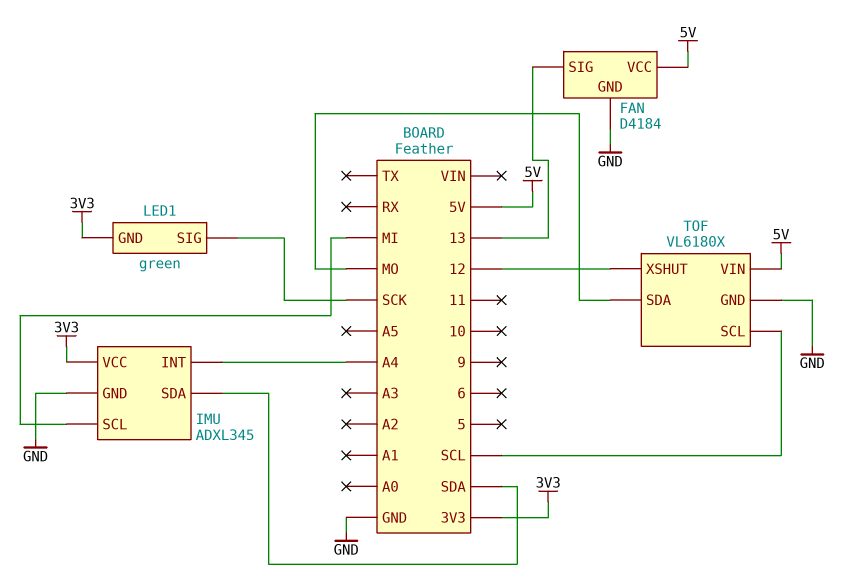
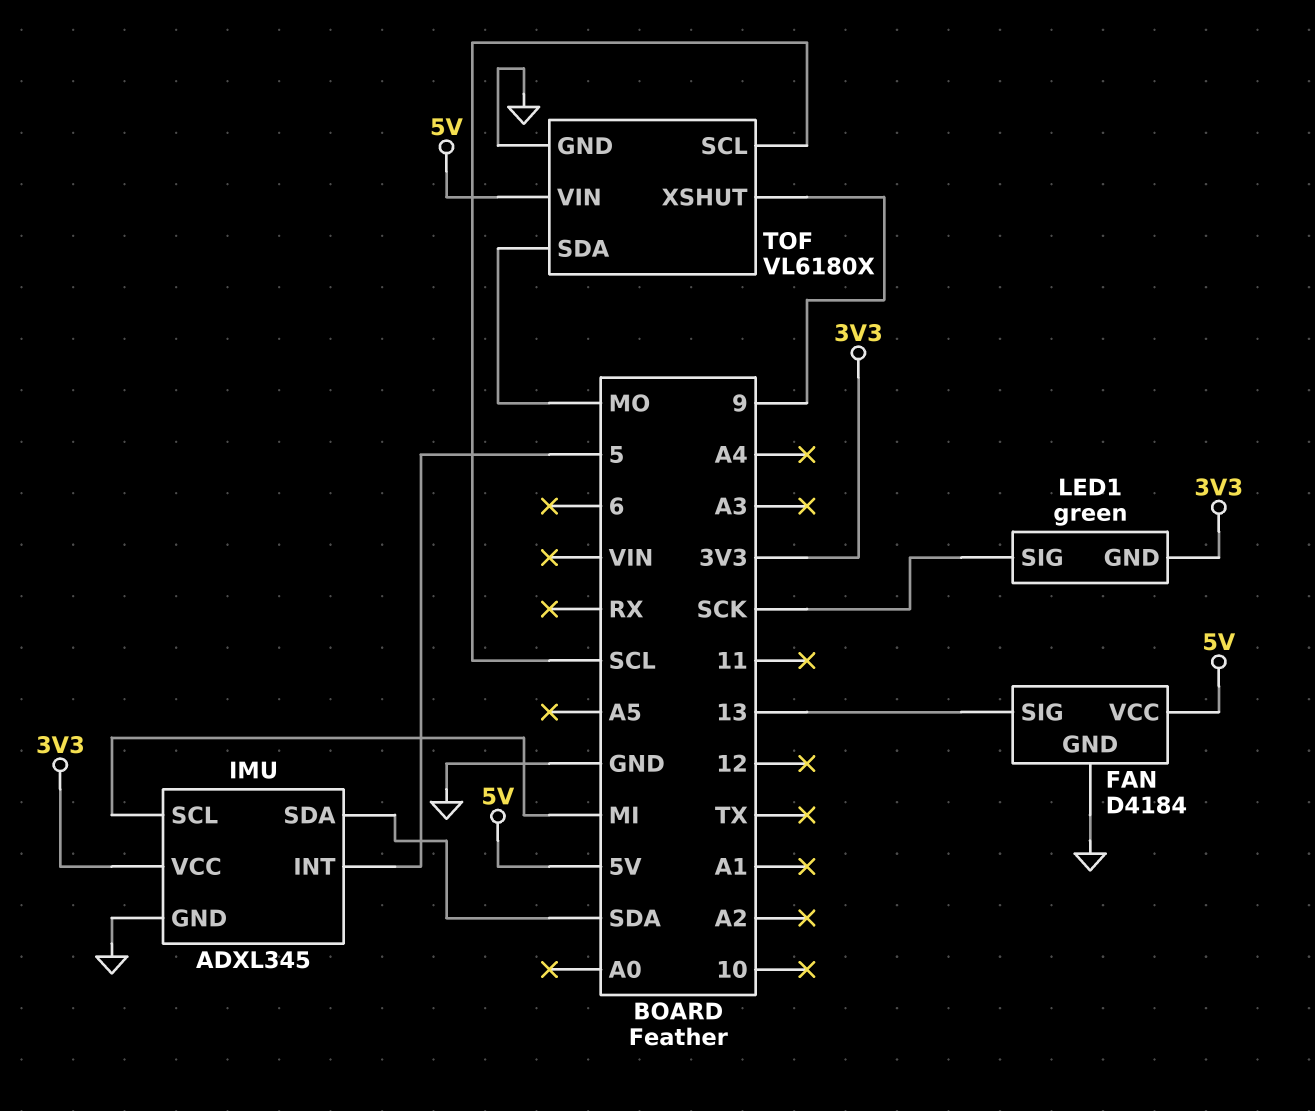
IMU pin INT: A4 -> 5
TOF pin XSHUT: 12 -> 9

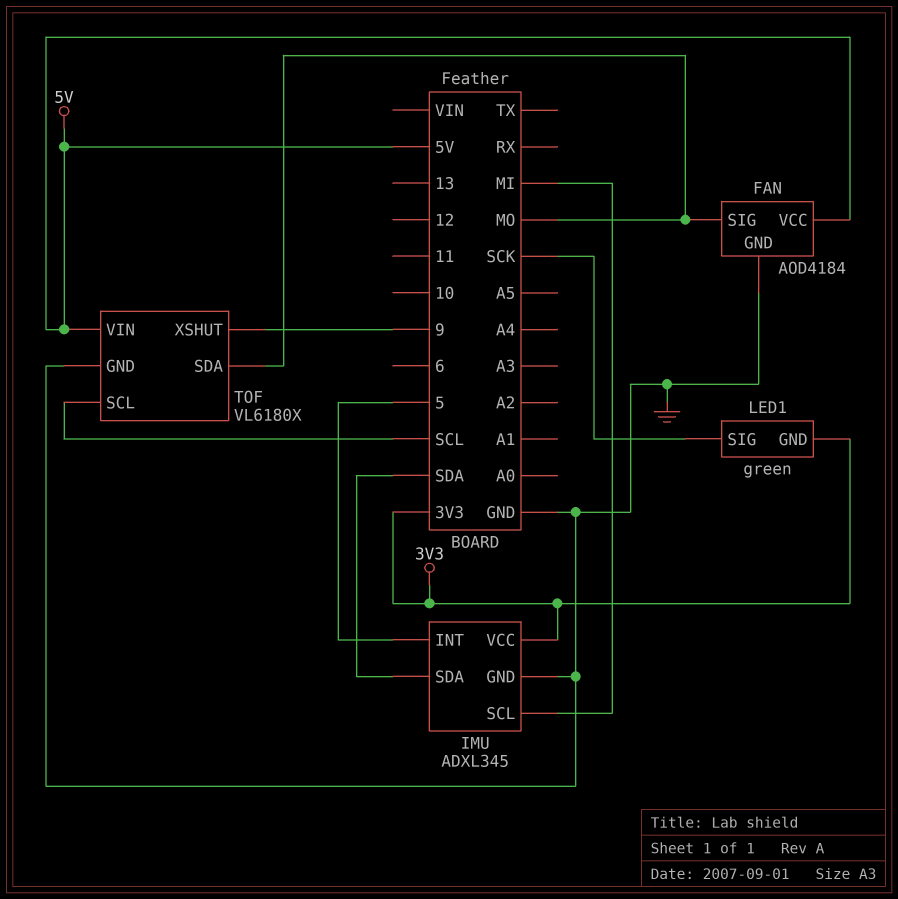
FAN: D4184 -> AOD4184
FAN pin SIG: 13 -> MO

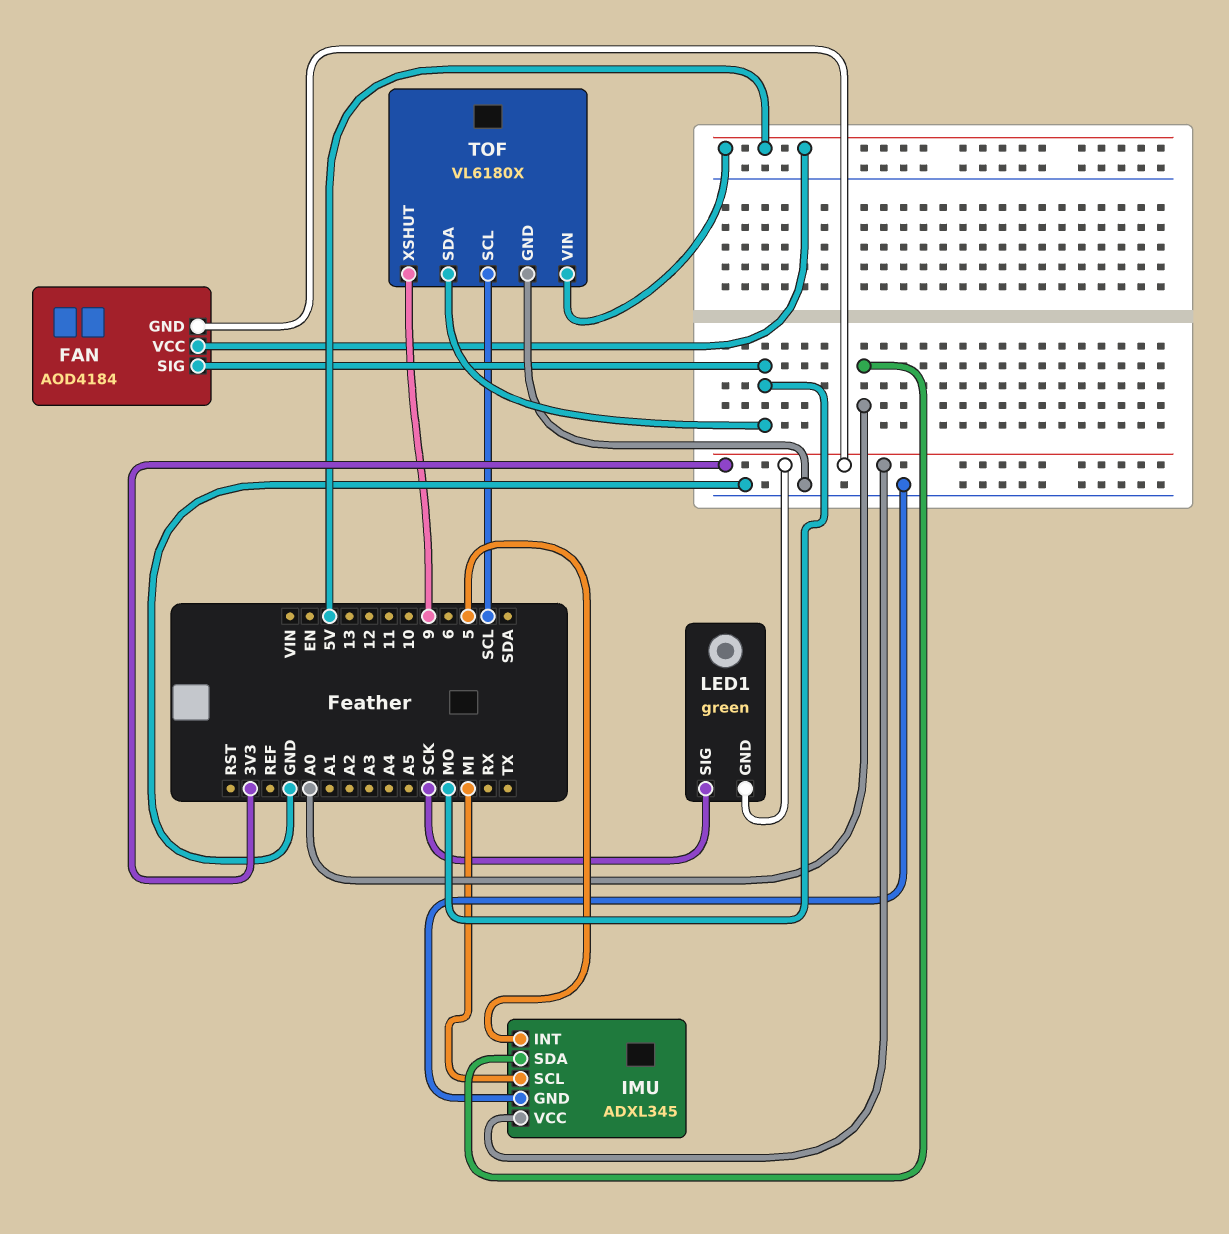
FAN pin GND: GND -> 3V3
IMU pin SDA: SDA -> A0

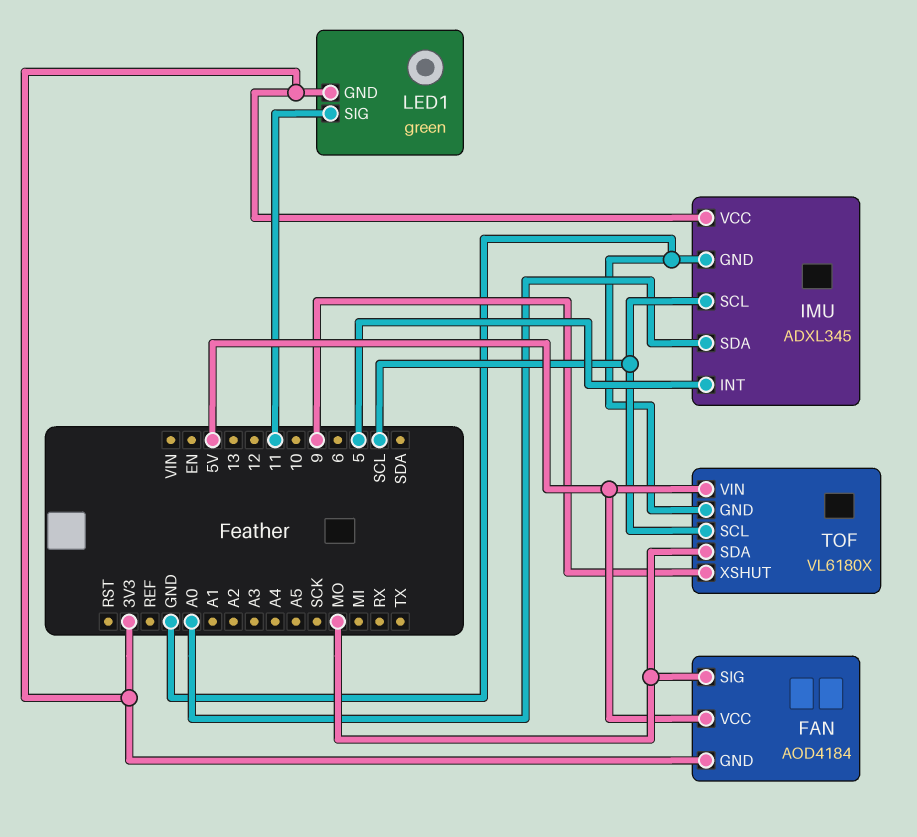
IMU pin SCL: MI -> SCL
LED1 pin SIG: SCK -> 11

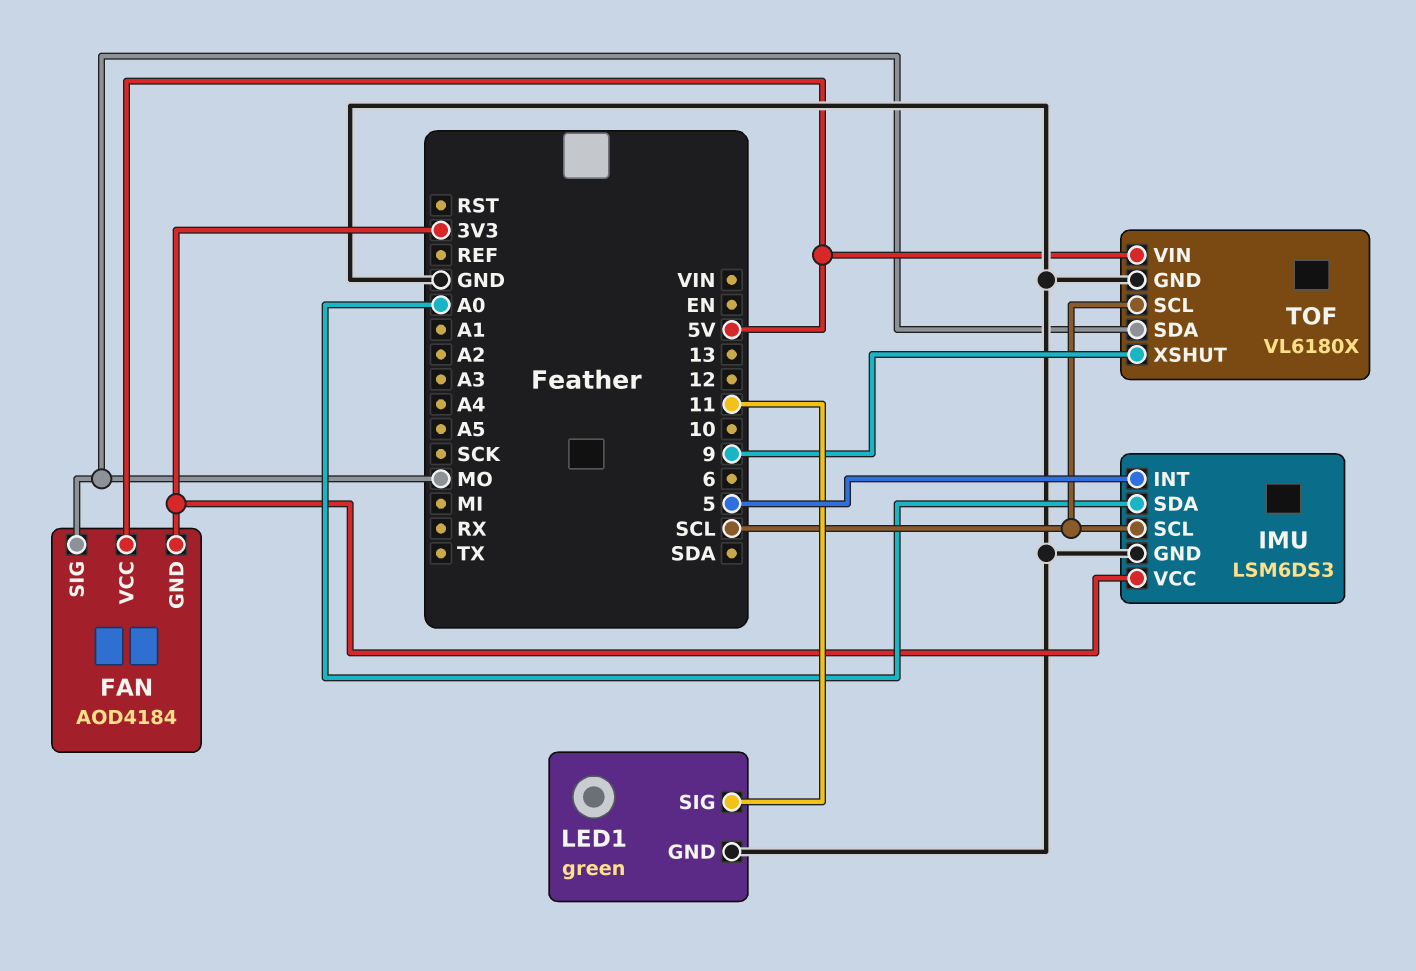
IMU: ADXL345 -> LSM6DS3
LED1 pin GND: 3V3 -> GND

